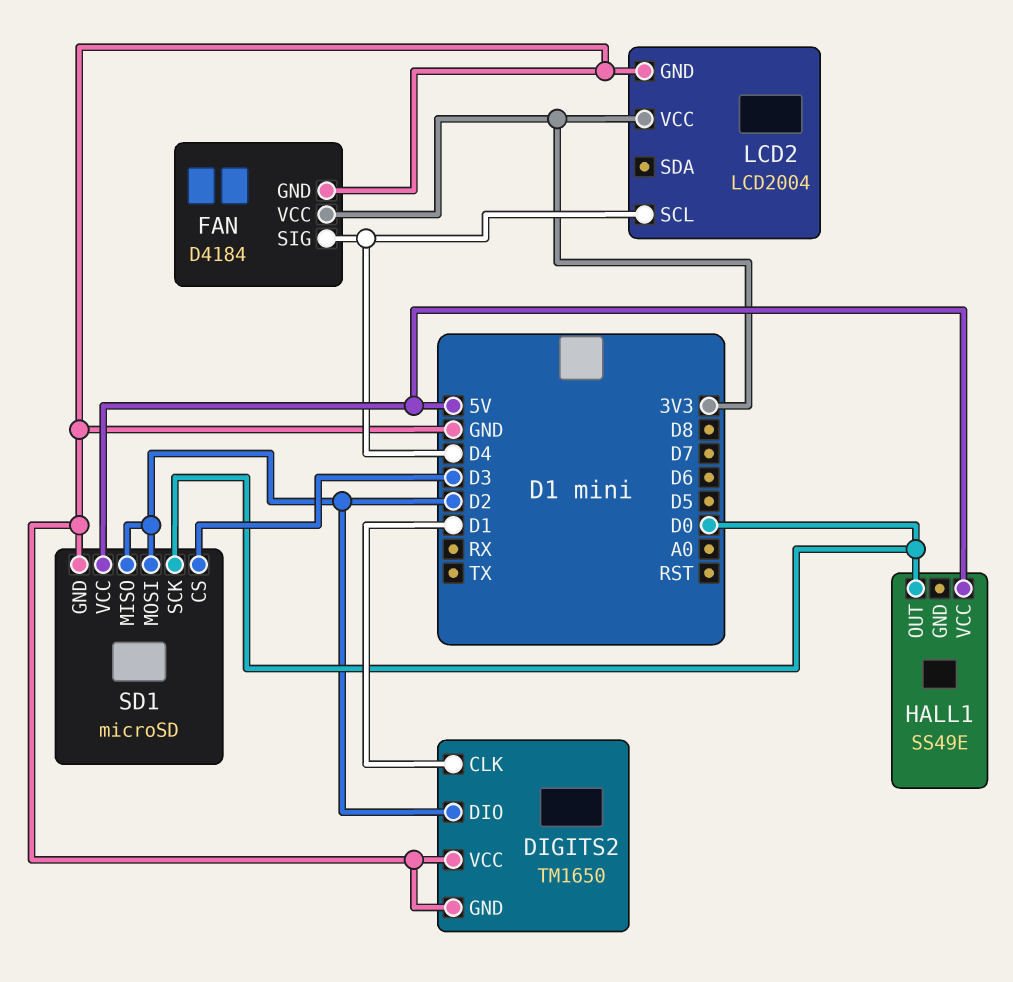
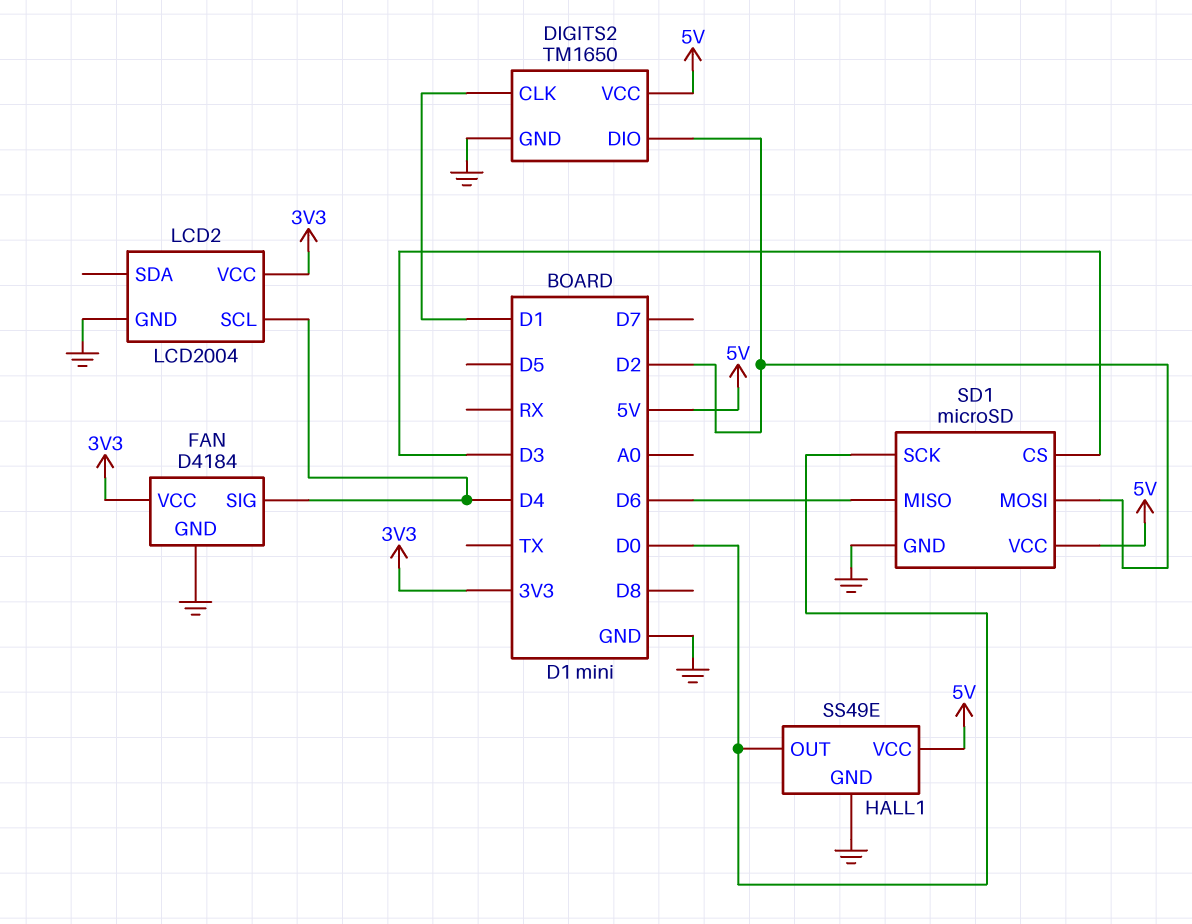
DIGITS2 pin VCC: GND -> 5V
HALL1 pin GND: none -> GND
SD1 pin MISO: D2 -> D6

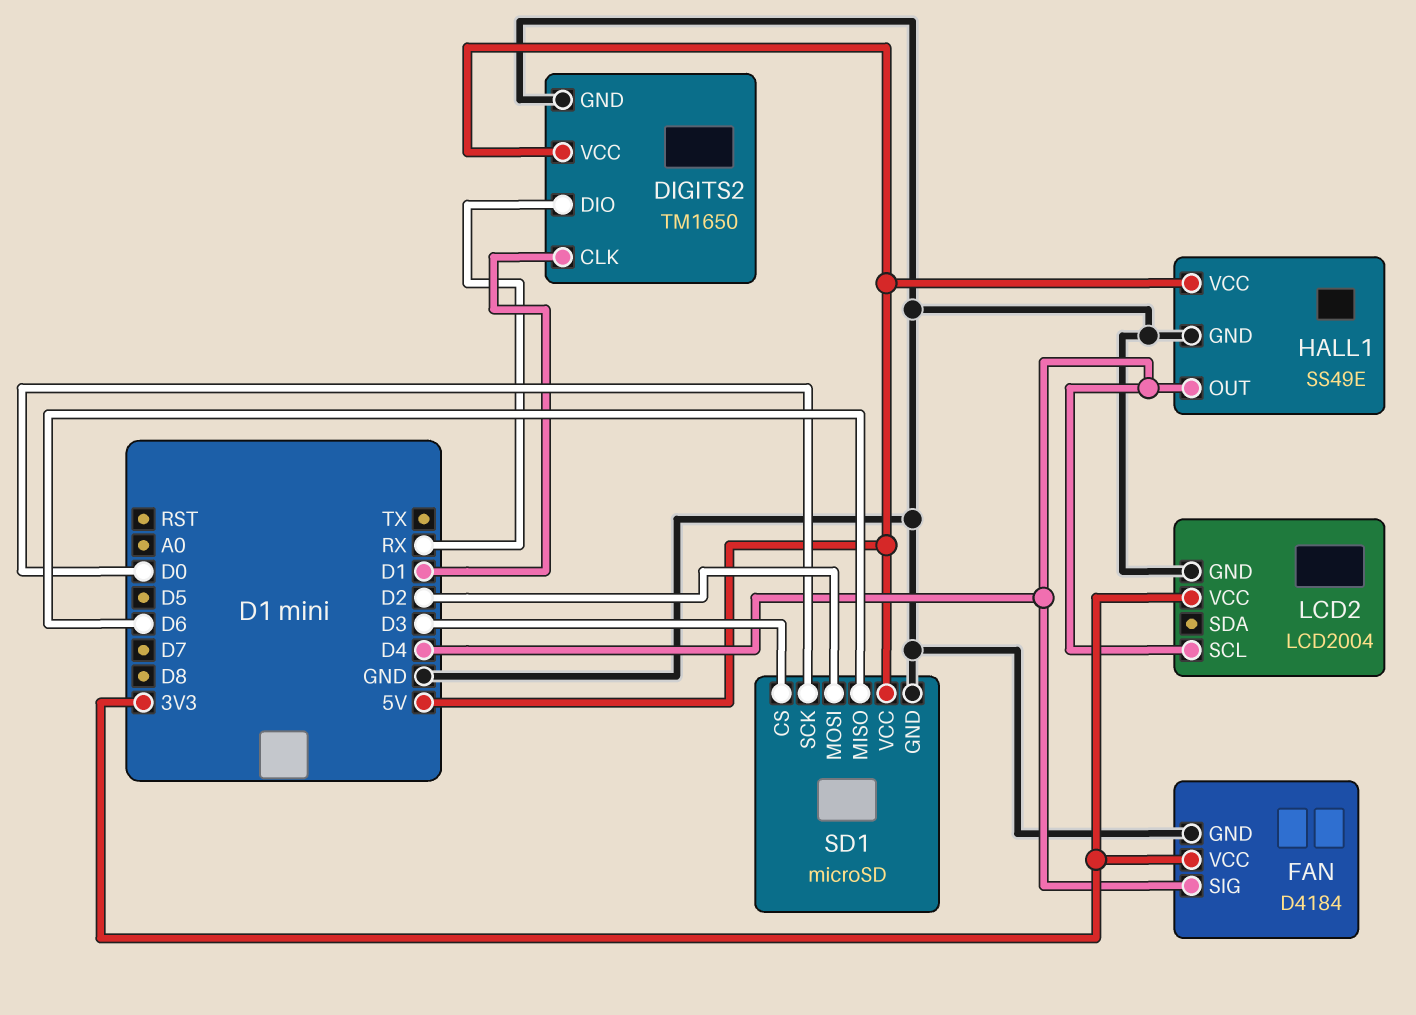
DIGITS2 pin DIO: D2 -> RX
HALL1 pin OUT: D0 -> D4

